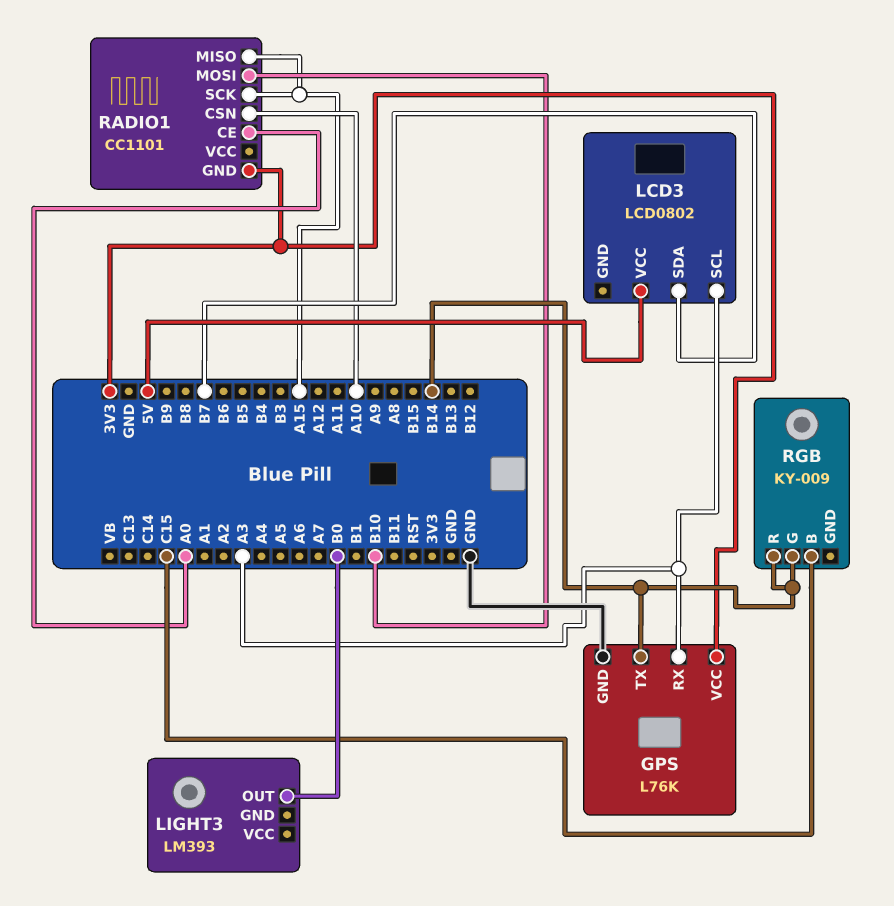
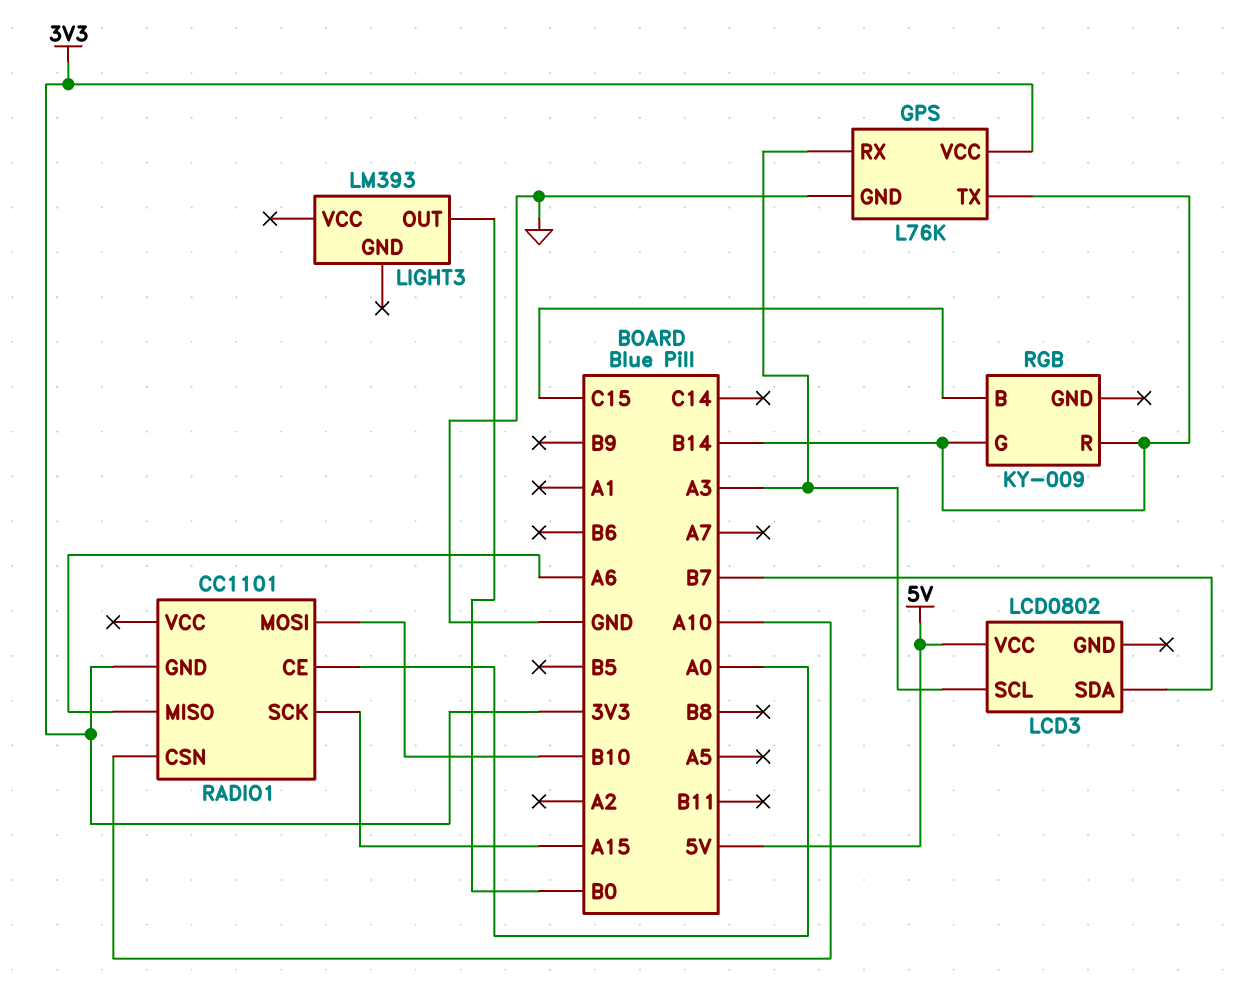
RADIO1 pin MISO: A15 -> A6

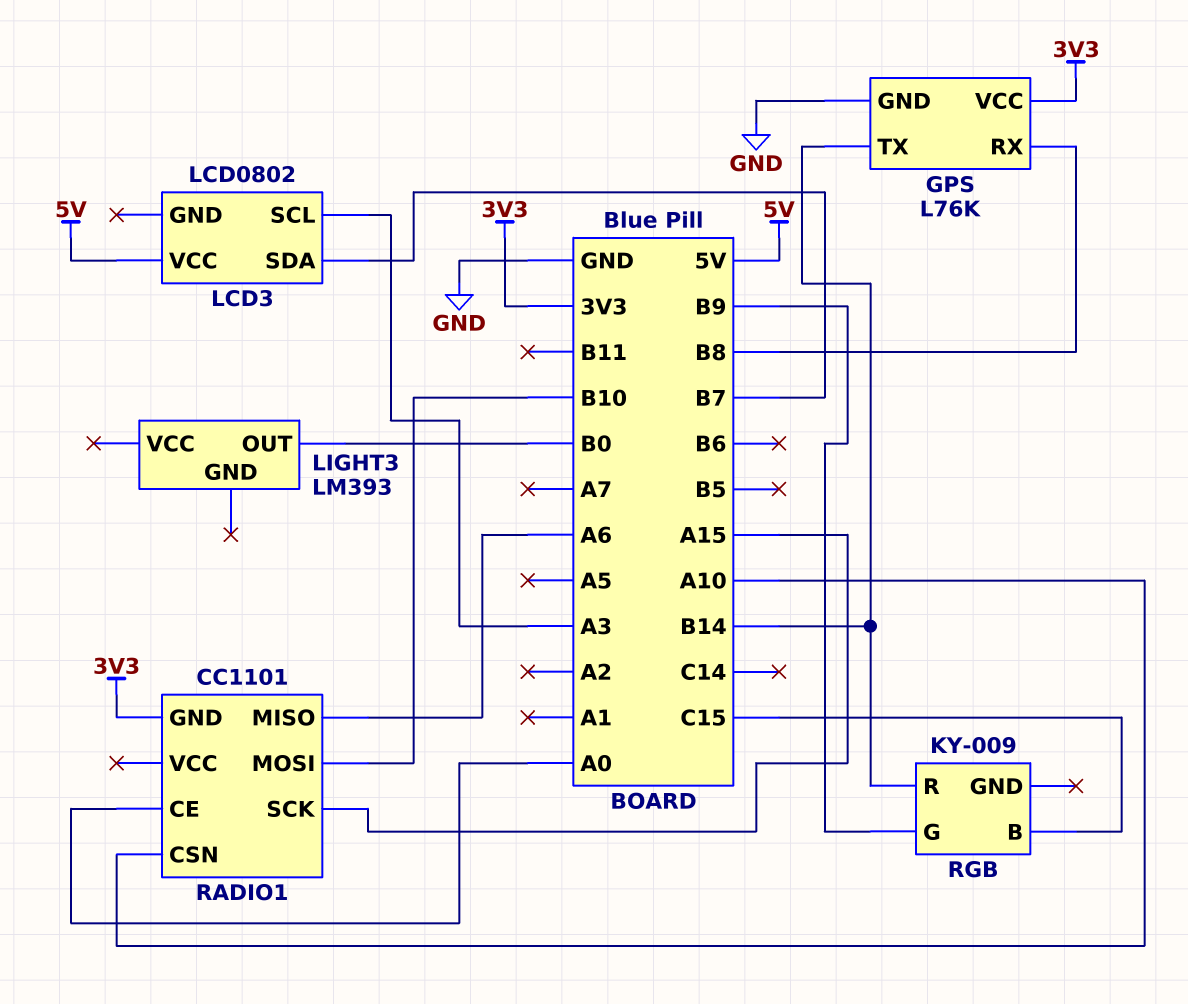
GPS pin RX: A3 -> B8
RGB pin G: B14 -> B9

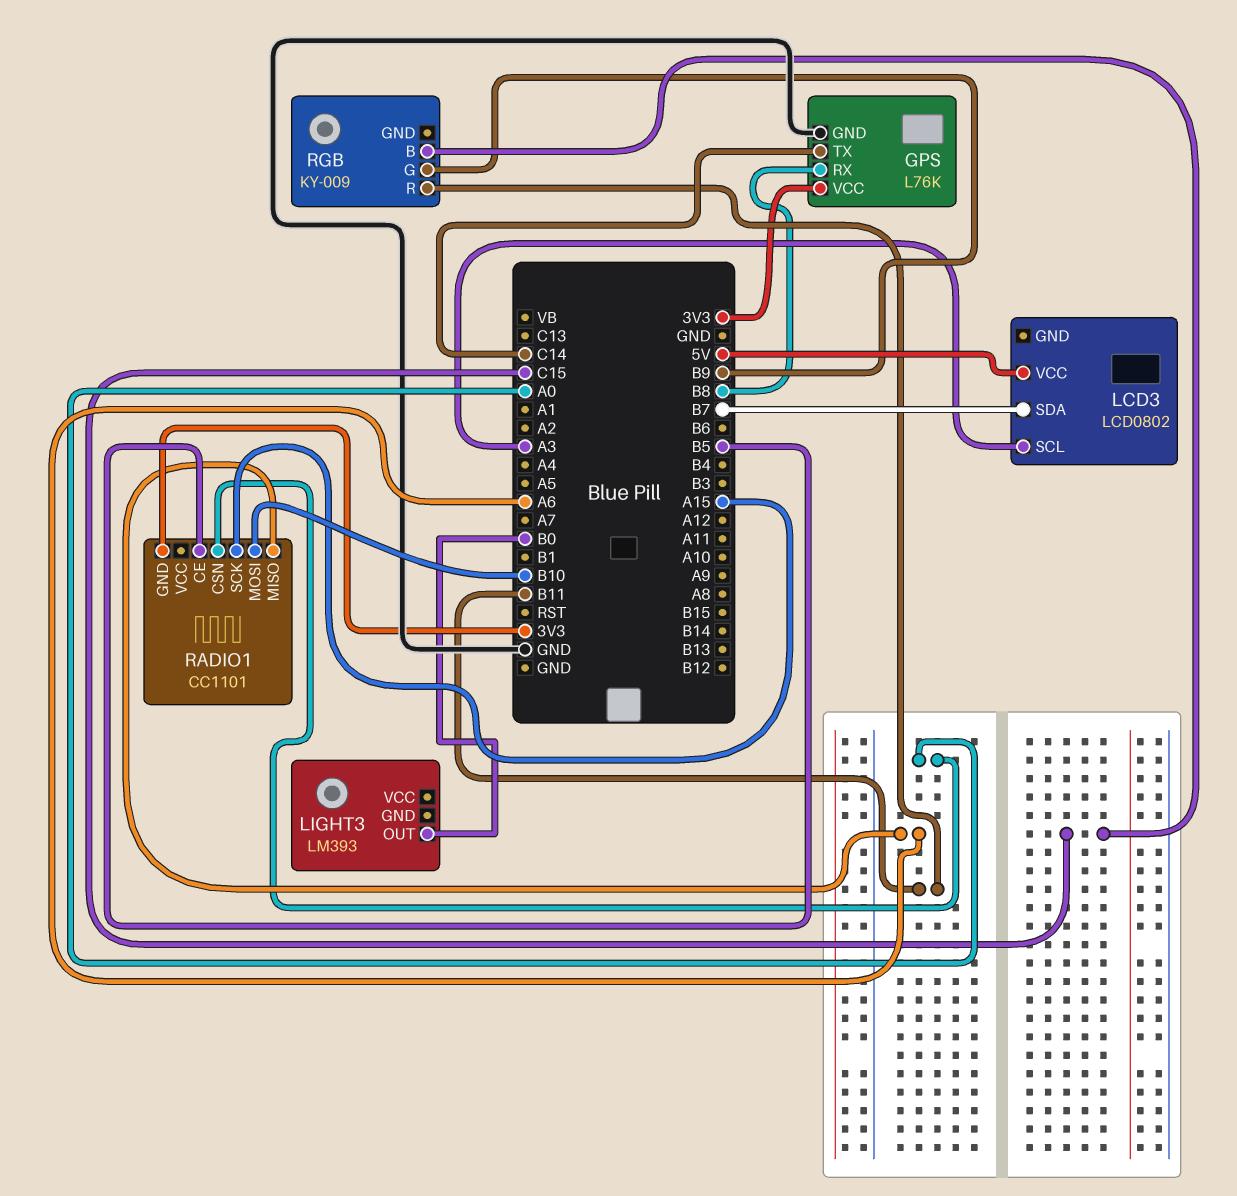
GPS pin TX: B14 -> C14
RADIO1 pin CE: A0 -> B5
RADIO1 pin CSN: A10 -> A0
RGB pin R: B14 -> B11

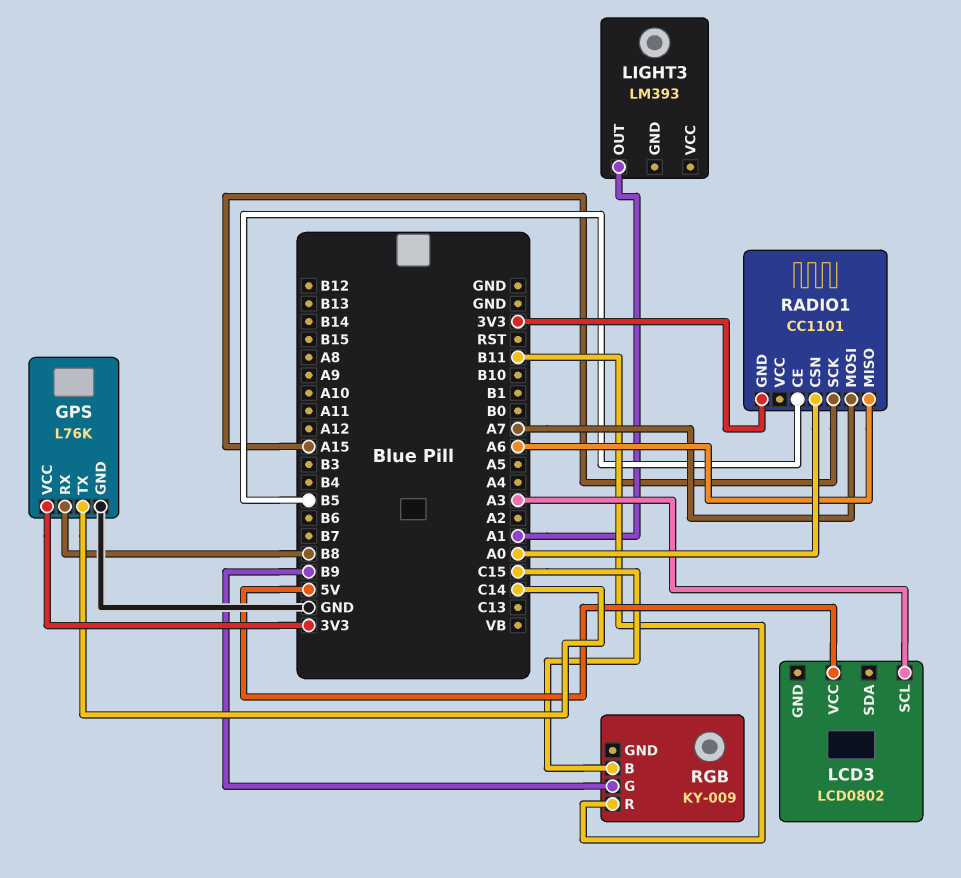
LCD3 pin SDA: B7 -> none
LIGHT3 pin OUT: B0 -> A1
RADIO1 pin MOSI: B10 -> A7

